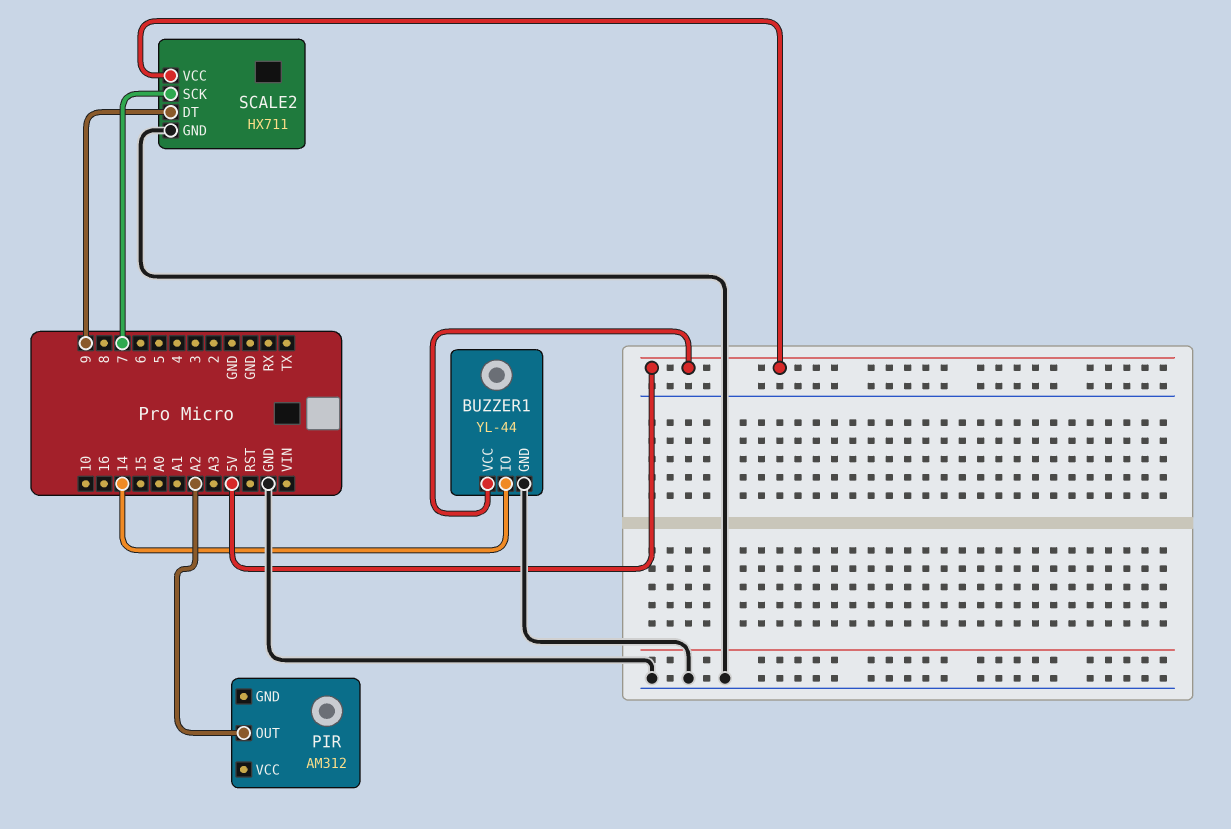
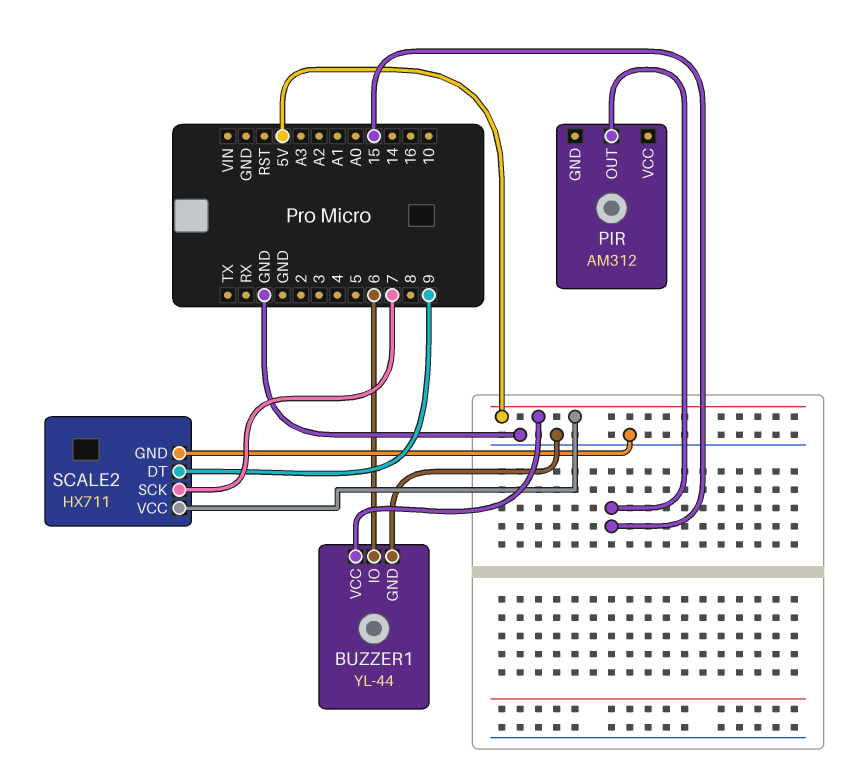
BUZZER1 pin IO: 14 -> 6
PIR pin OUT: A2 -> 15

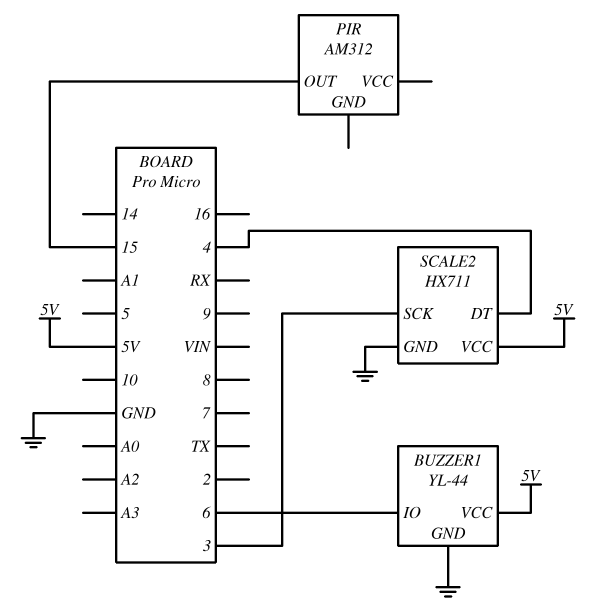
SCALE2 pin DT: 9 -> 4
SCALE2 pin SCK: 7 -> 3

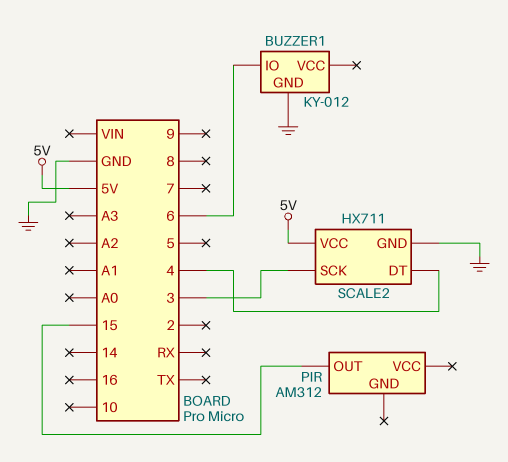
BUZZER1: YL-44 -> KY-012
BUZZER1 pin VCC: 5V -> none

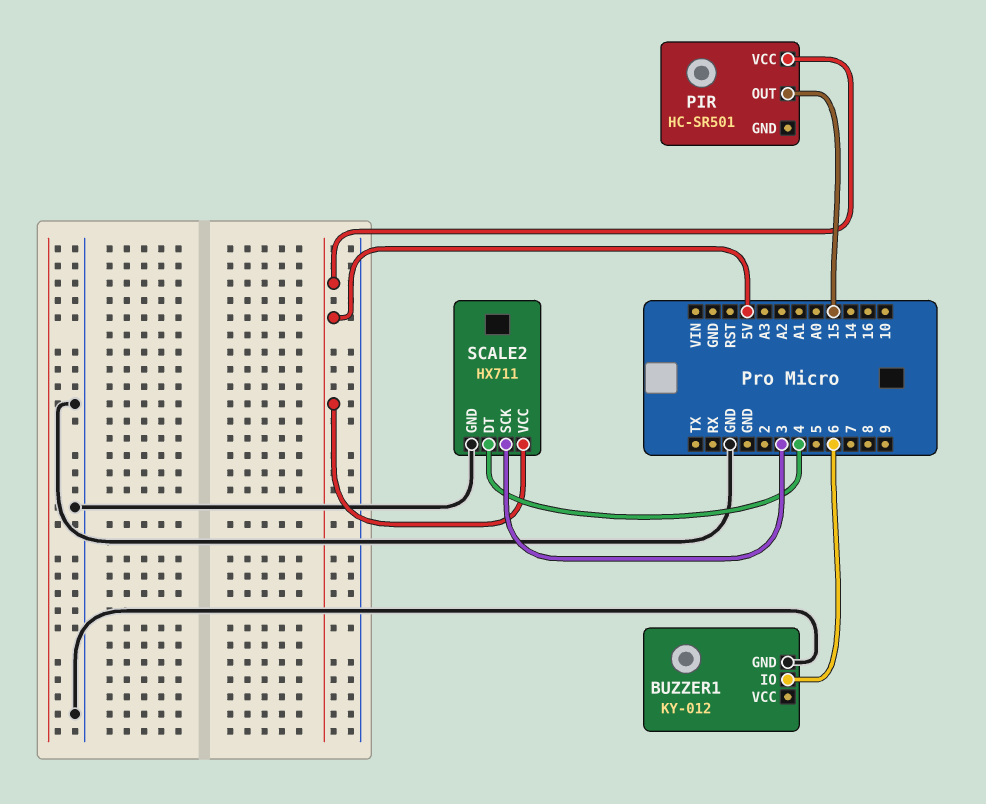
PIR: AM312 -> HC-SR501
PIR pin VCC: none -> 5V

